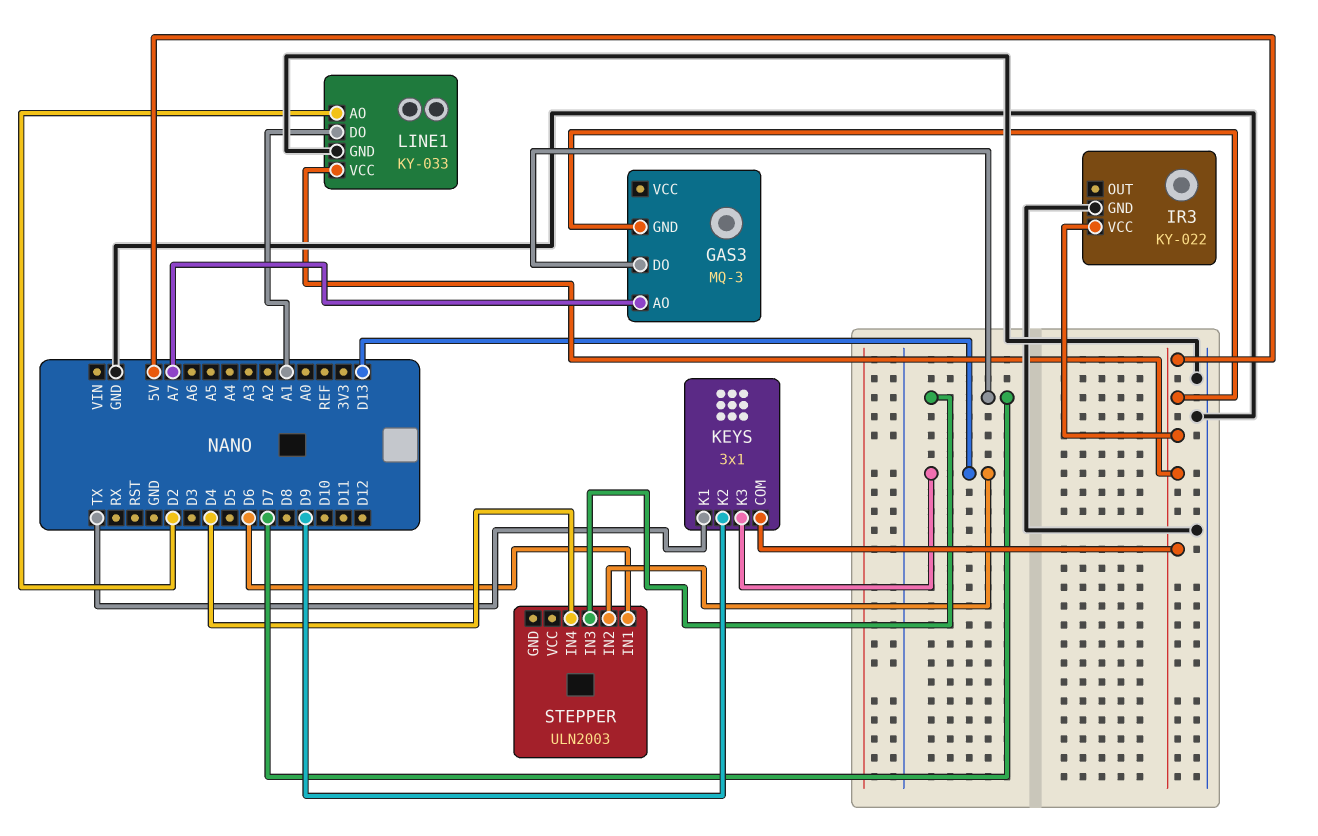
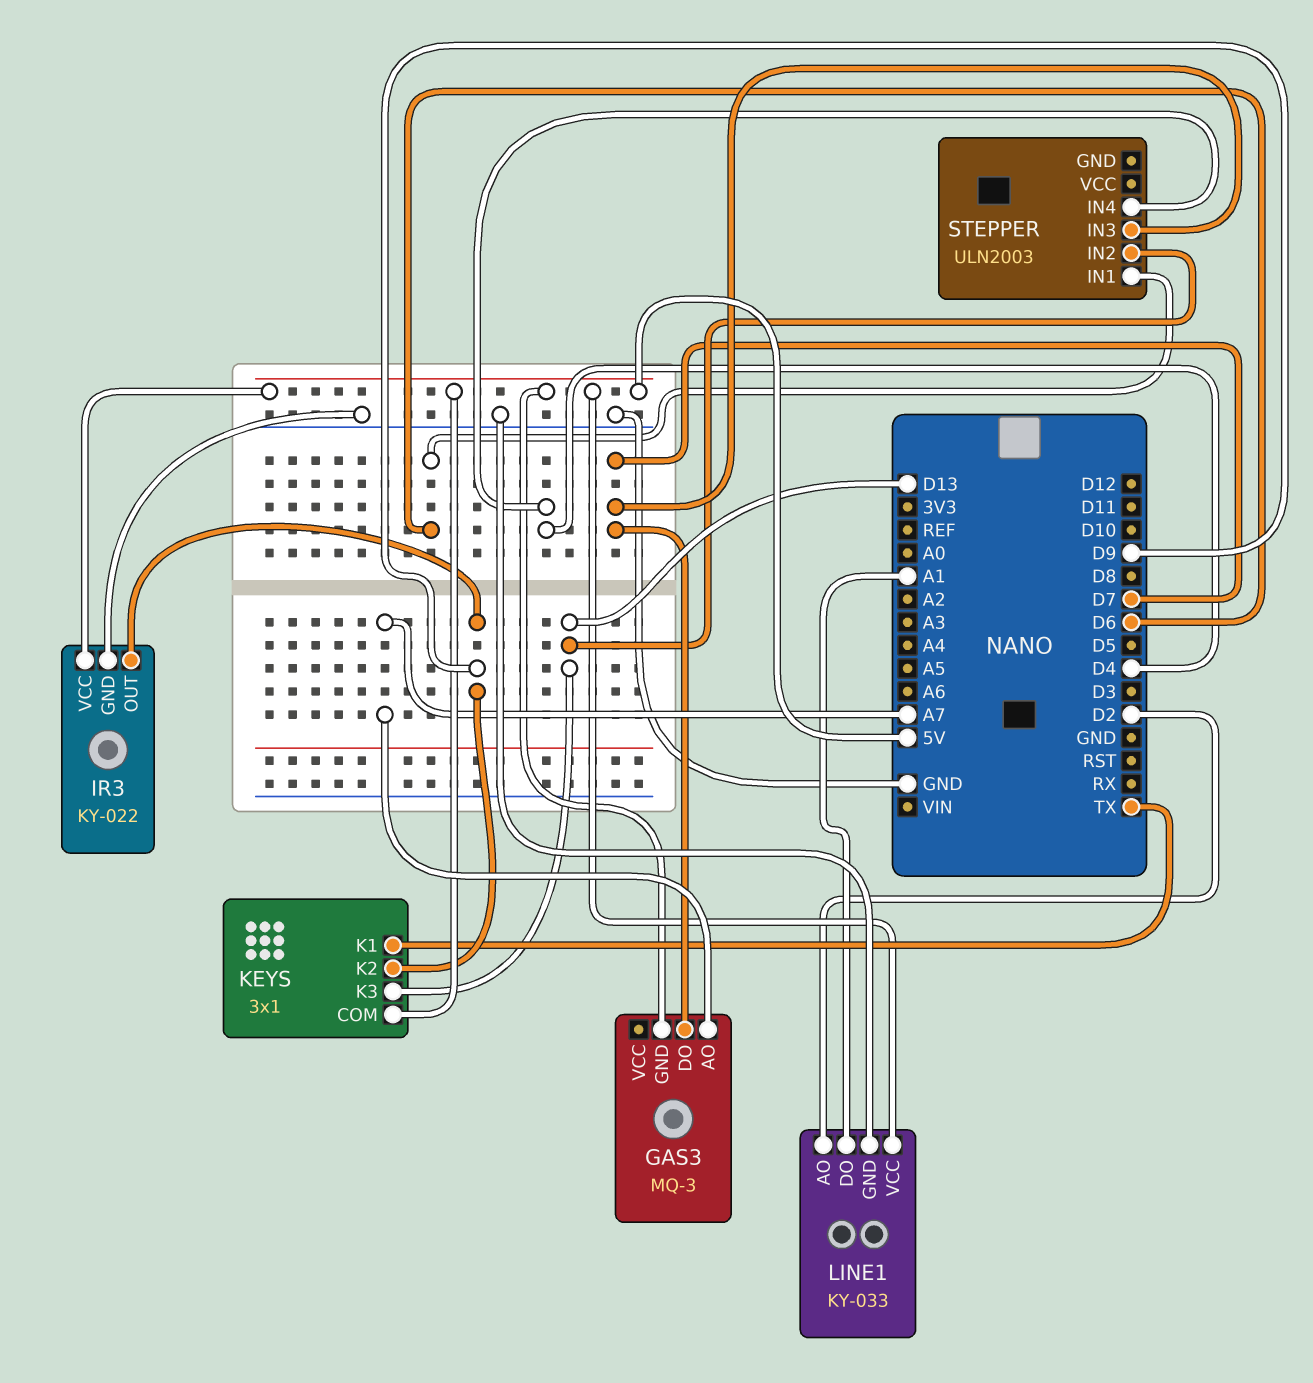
IR3 pin OUT: none -> D9

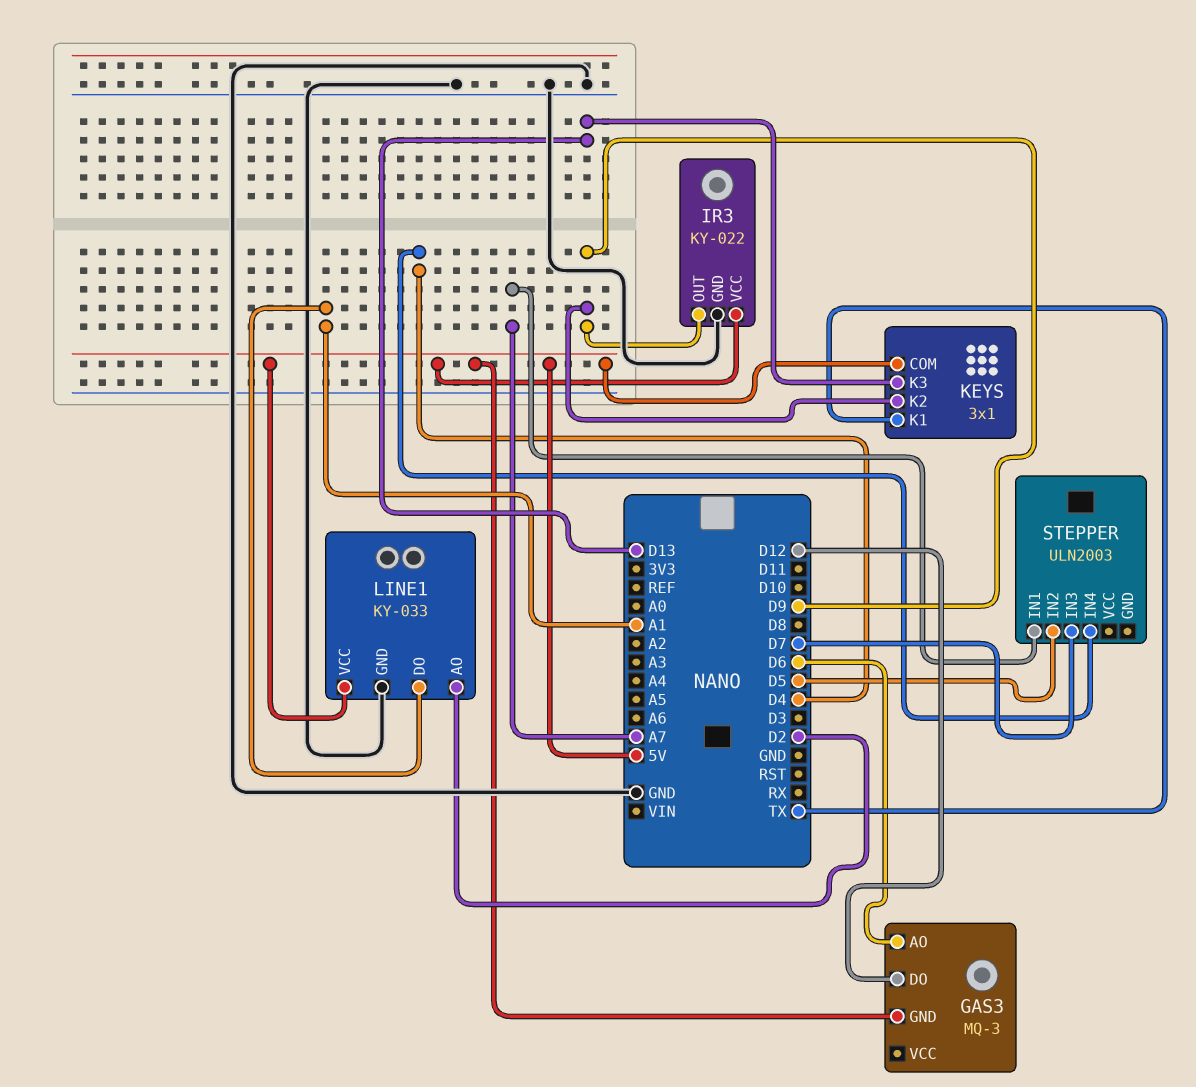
GAS3 pin AO: A7 -> D6
GAS3 pin DO: D7 -> D12
STEPPER pin IN1: D6 -> A7
STEPPER pin IN2: D13 -> D5

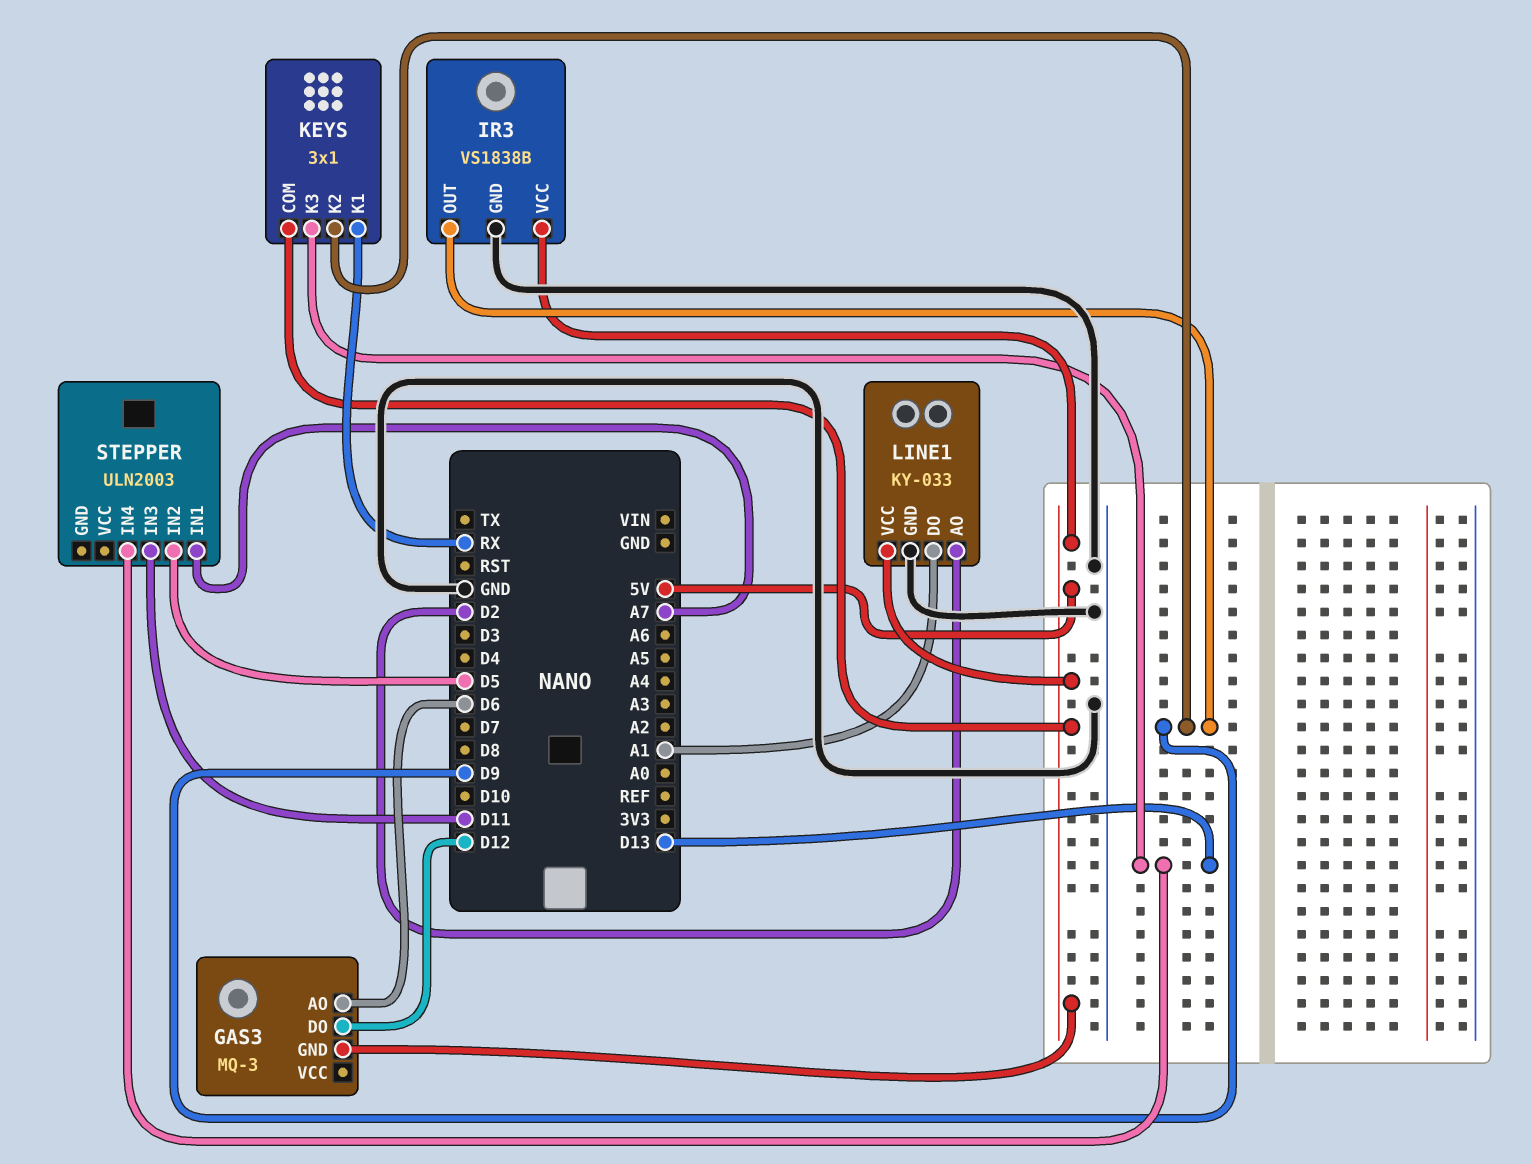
IR3: KY-022 -> VS1838B
KEYS pin K1: TX -> RX
STEPPER pin IN3: D7 -> D11
STEPPER pin IN4: D4 -> D13

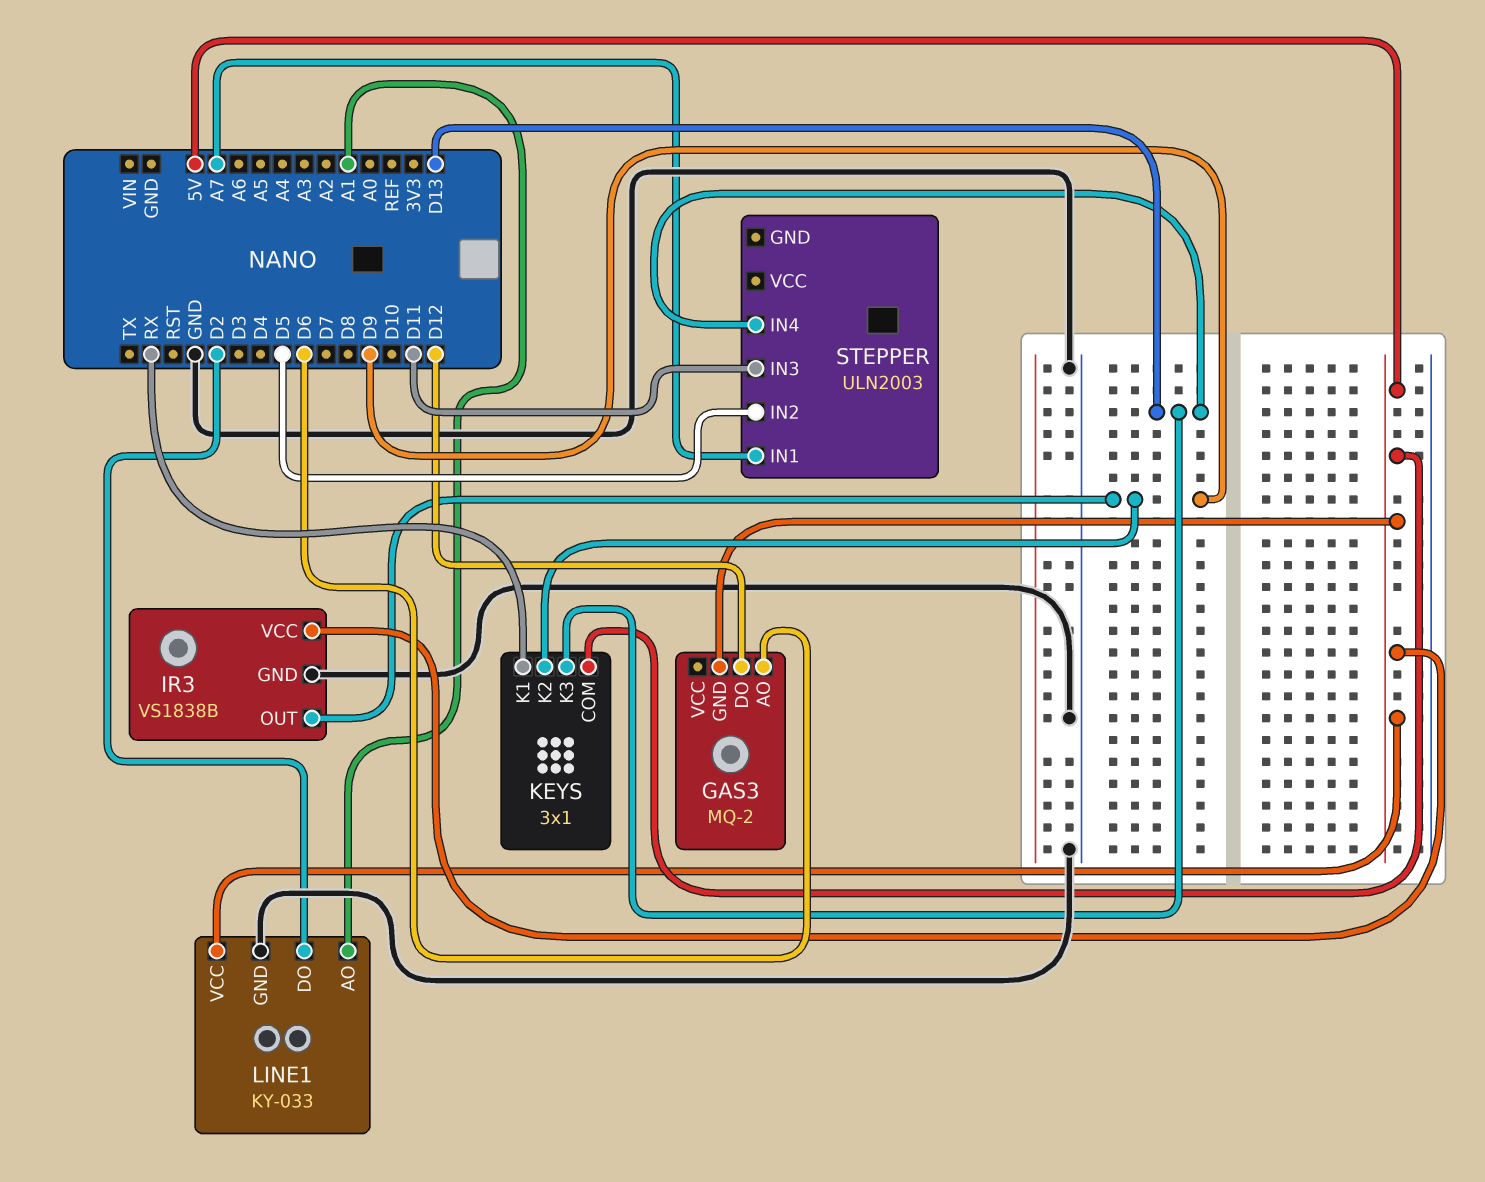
GAS3: MQ-3 -> MQ-2
LINE1 pin AO: D2 -> A1
LINE1 pin DO: A1 -> D2

